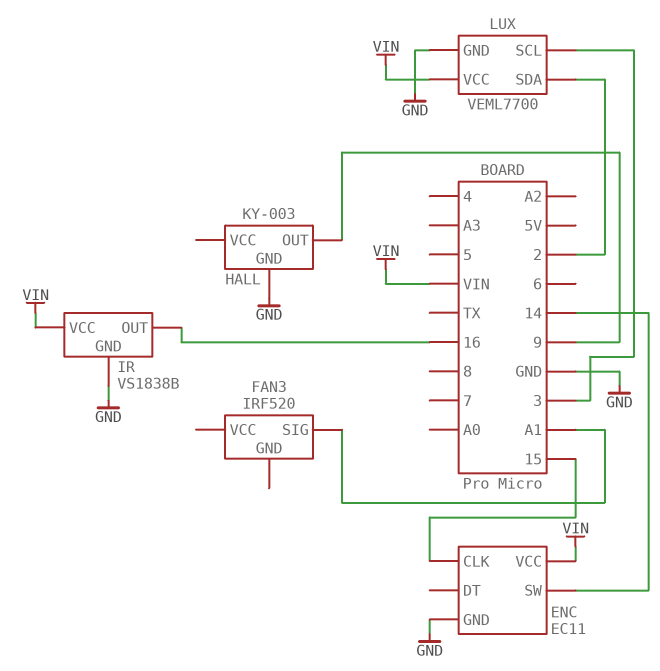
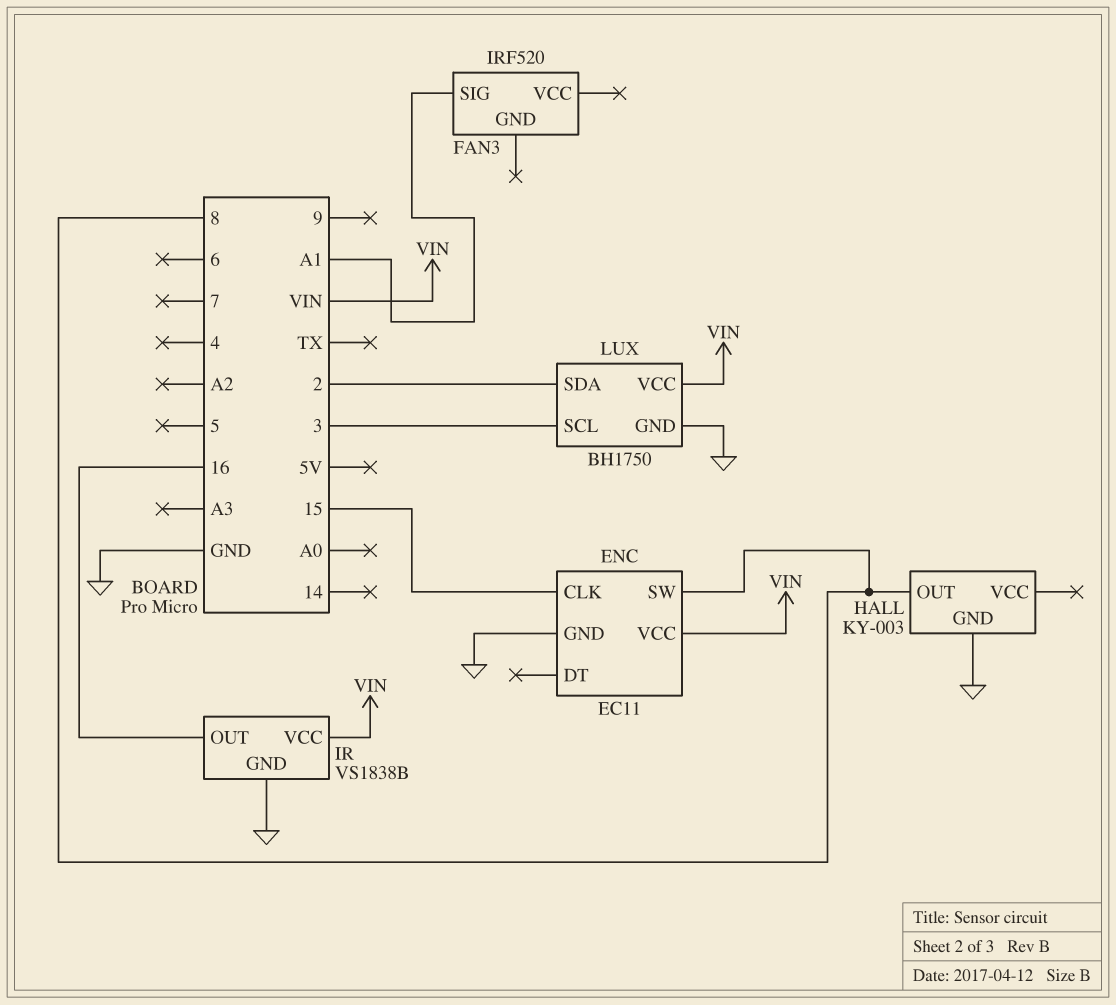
ENC pin SW: 14 -> 8
HALL pin OUT: 9 -> 8
LUX: VEML7700 -> BH1750

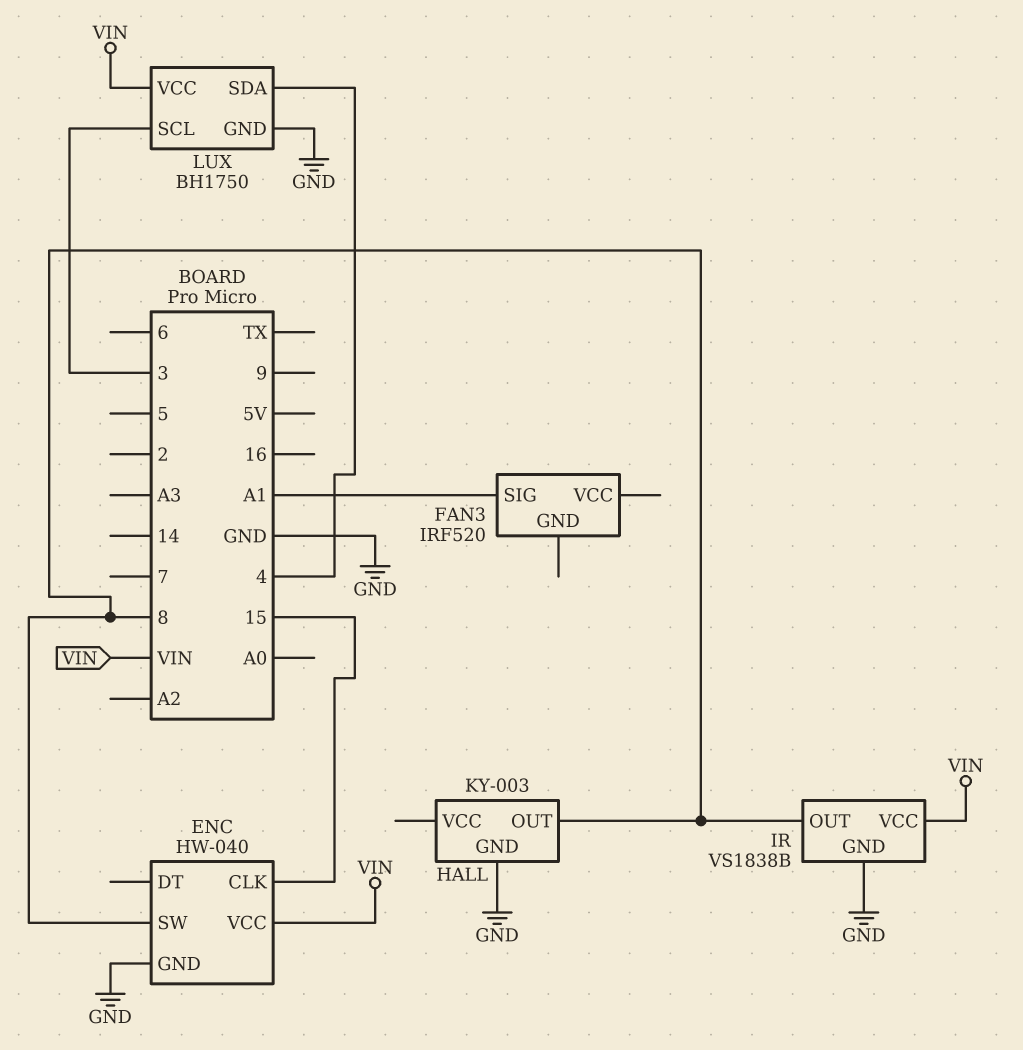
ENC: EC11 -> HW-040
IR pin OUT: 16 -> 8
LUX pin SDA: 2 -> 4

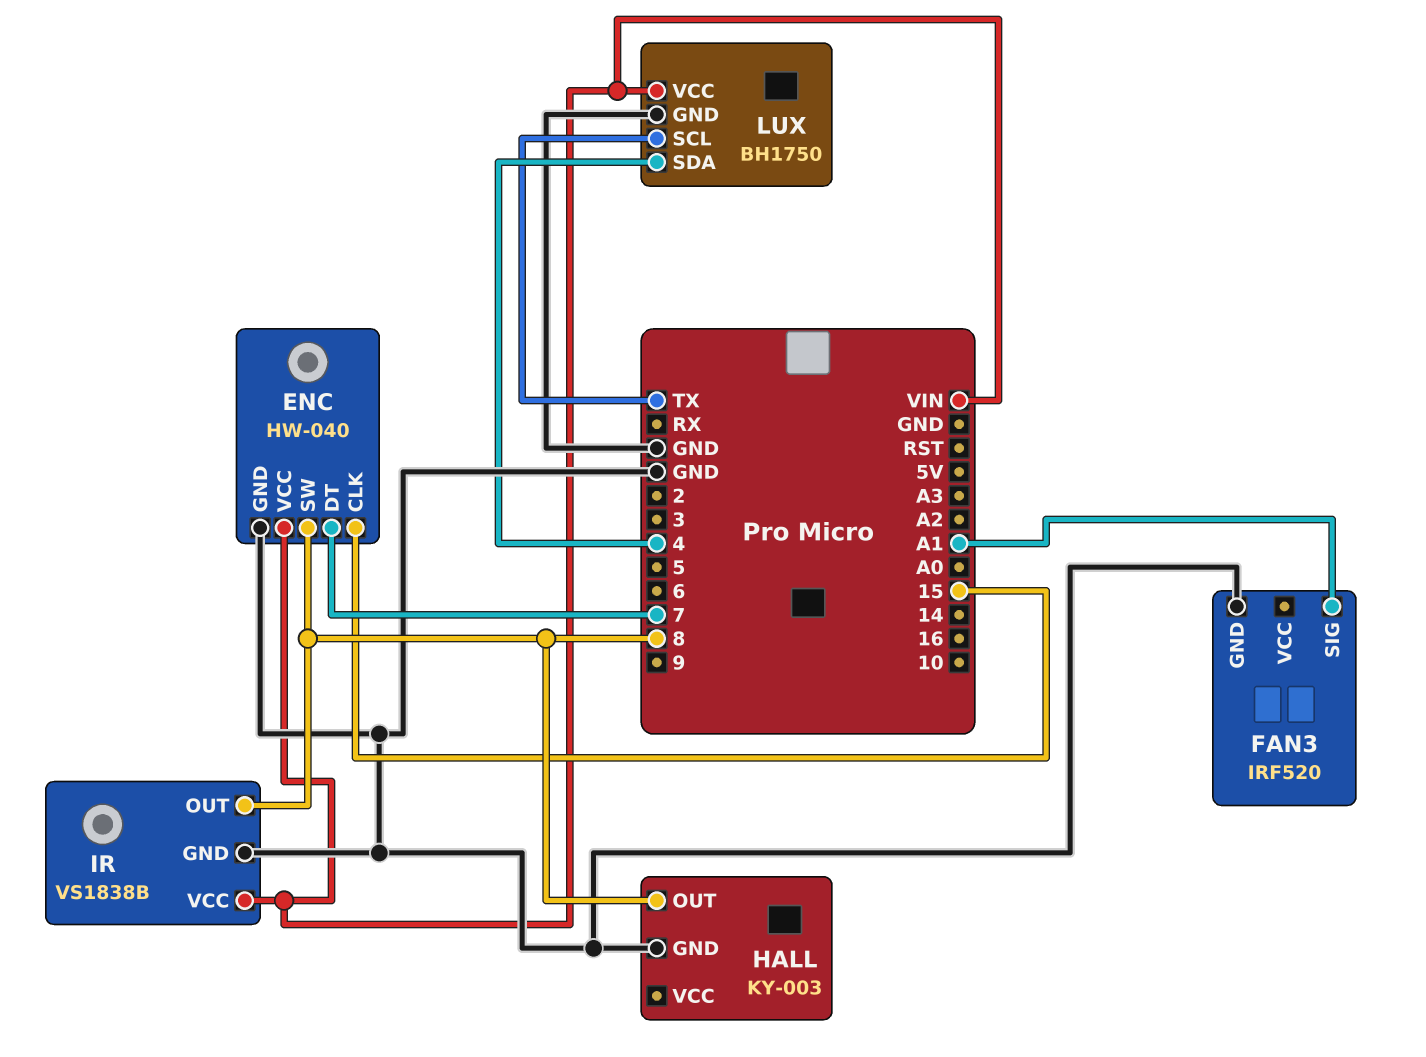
ENC pin DT: none -> 7
FAN3 pin GND: none -> GND
LUX pin SCL: 3 -> TX

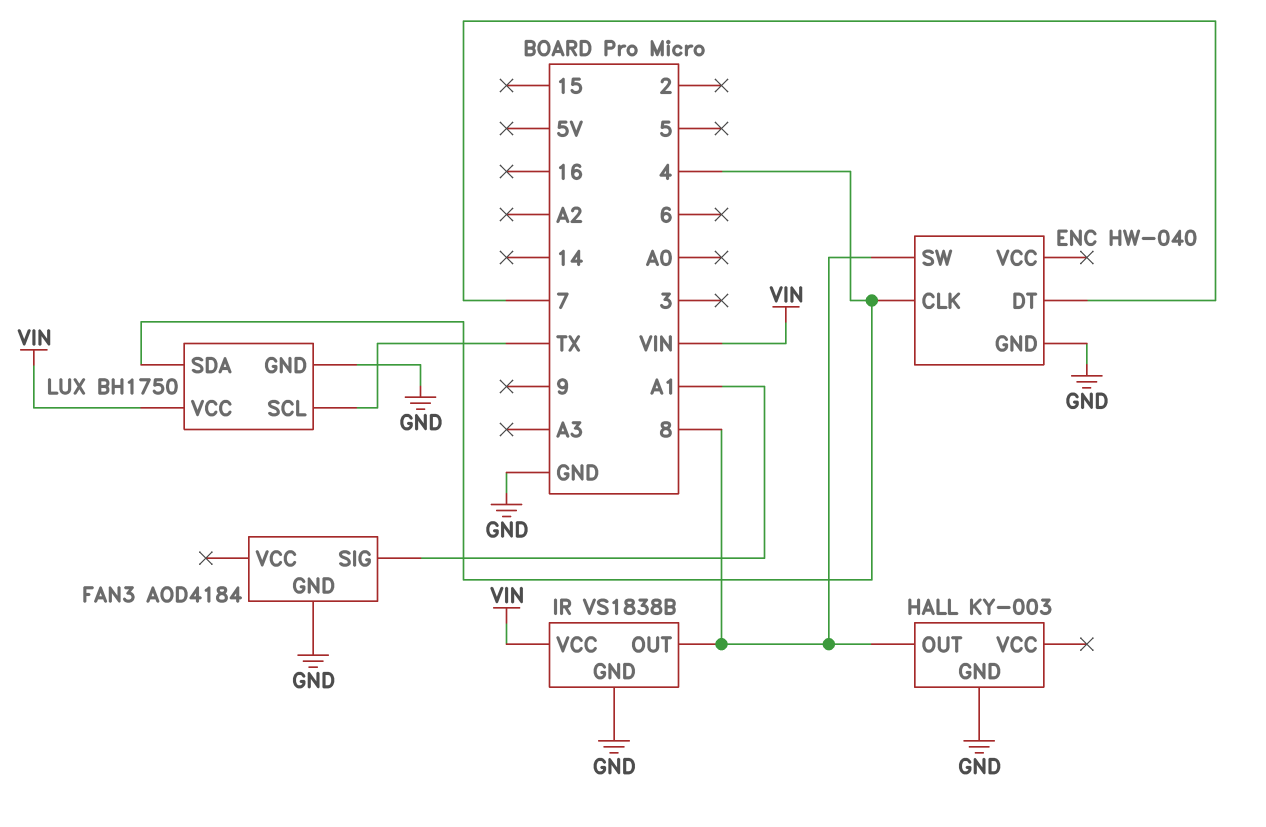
ENC pin CLK: 15 -> 4
ENC pin VCC: VIN -> none
FAN3: IRF520 -> AOD4184

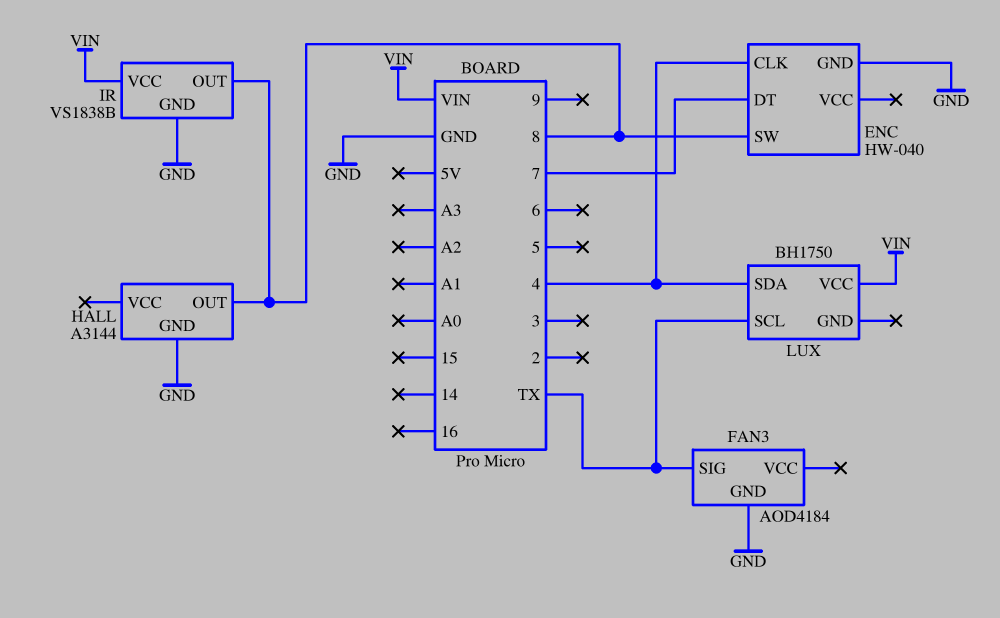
FAN3 pin SIG: A1 -> TX
HALL: KY-003 -> A3144
LUX pin GND: GND -> none

